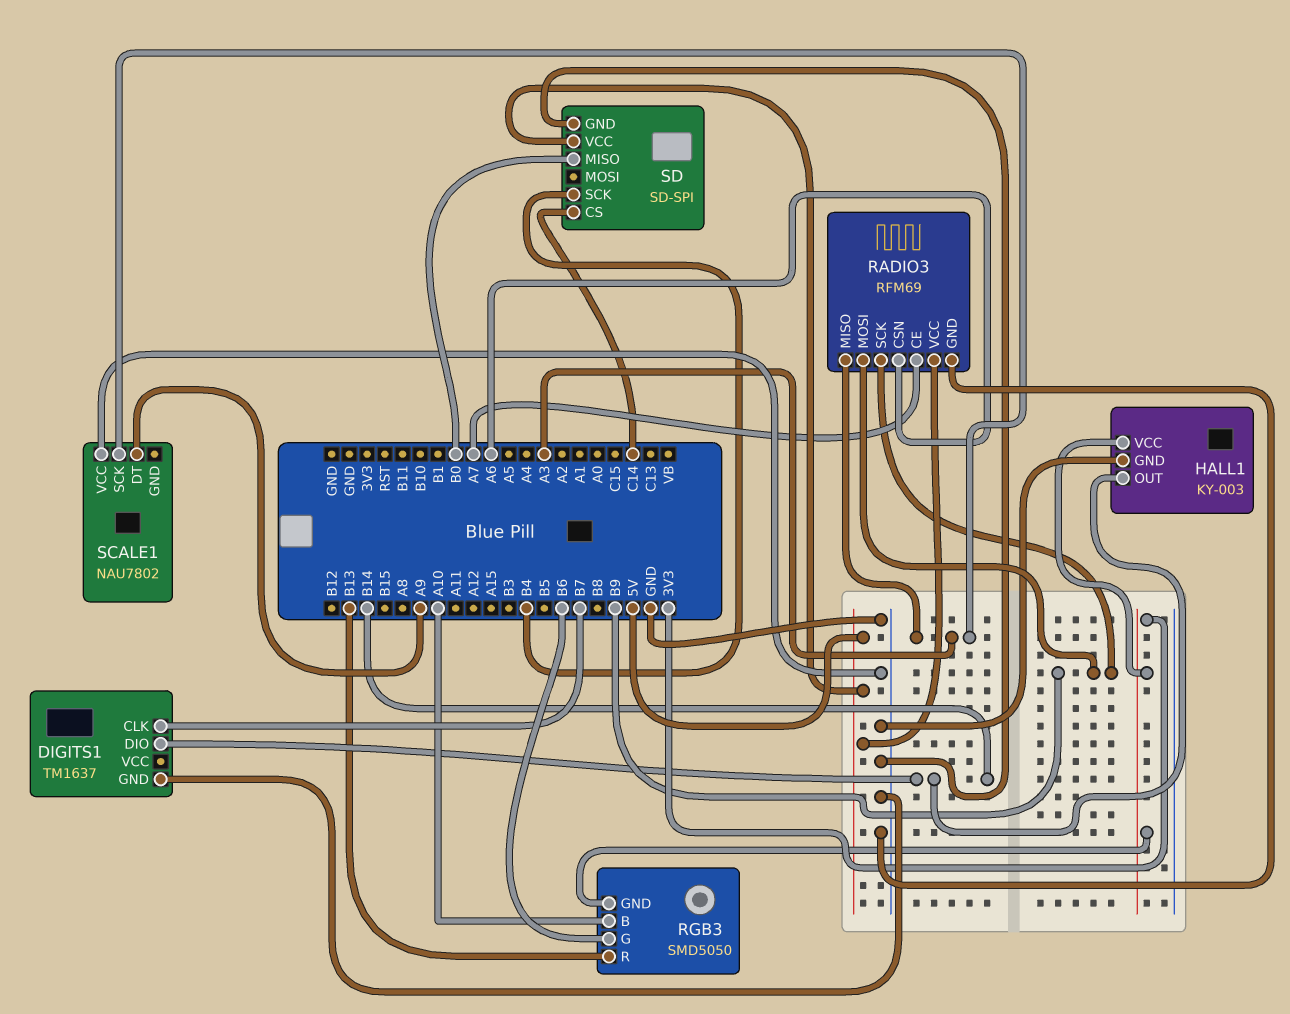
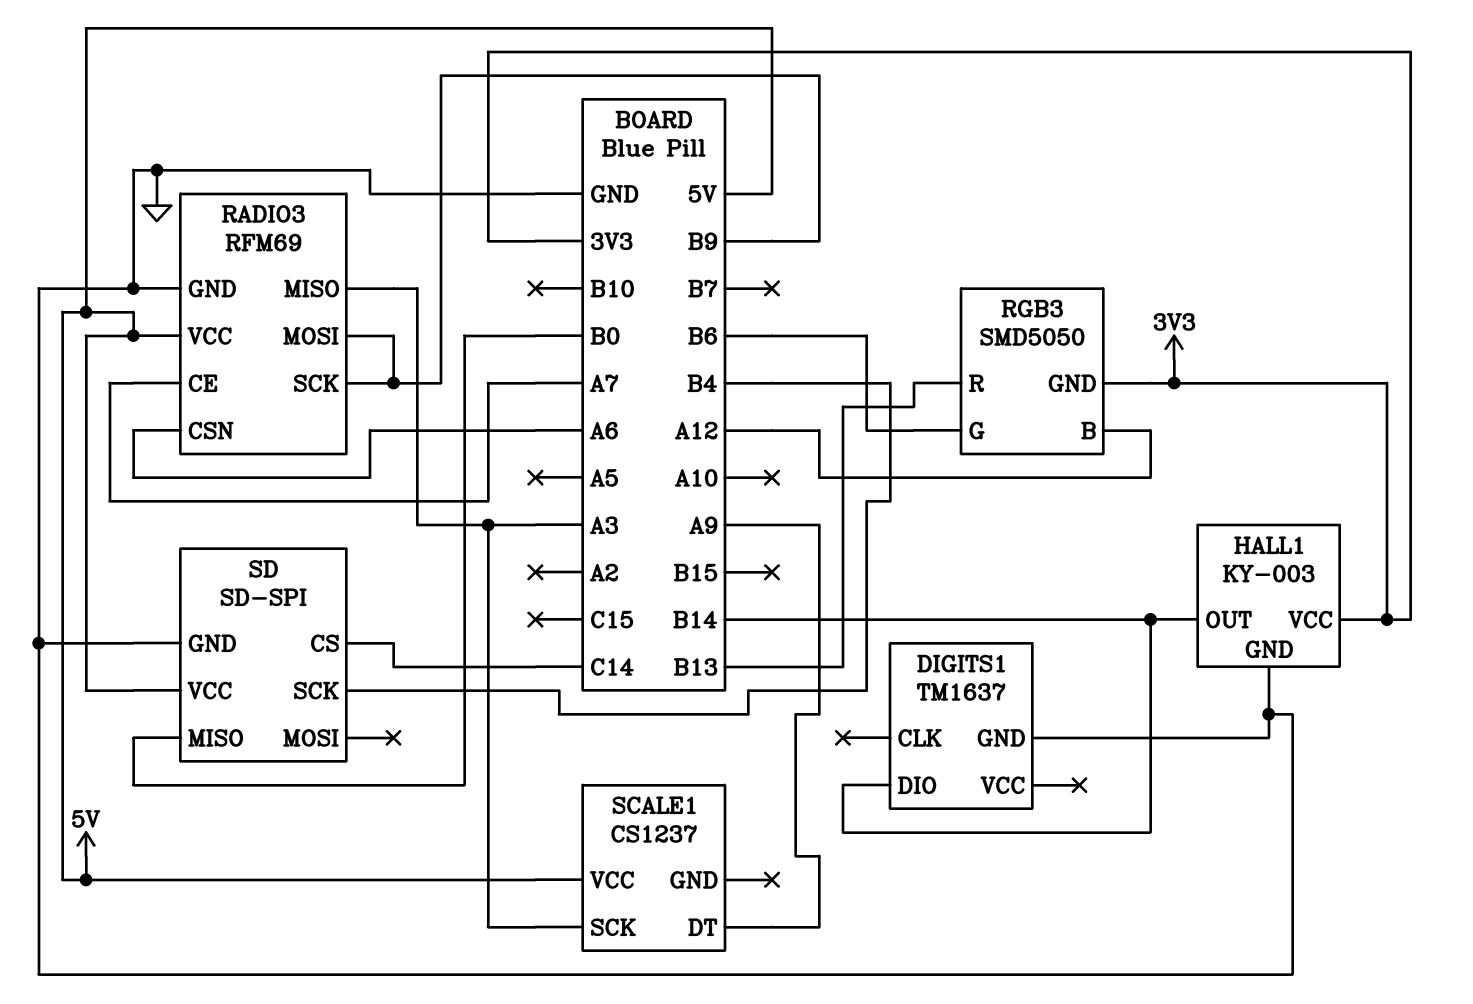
DIGITS1 pin CLK: B7 -> none
RGB3 pin B: A10 -> A12
SCALE1: NAU7802 -> CS1237
SCALE1 pin VCC: GND -> 5V

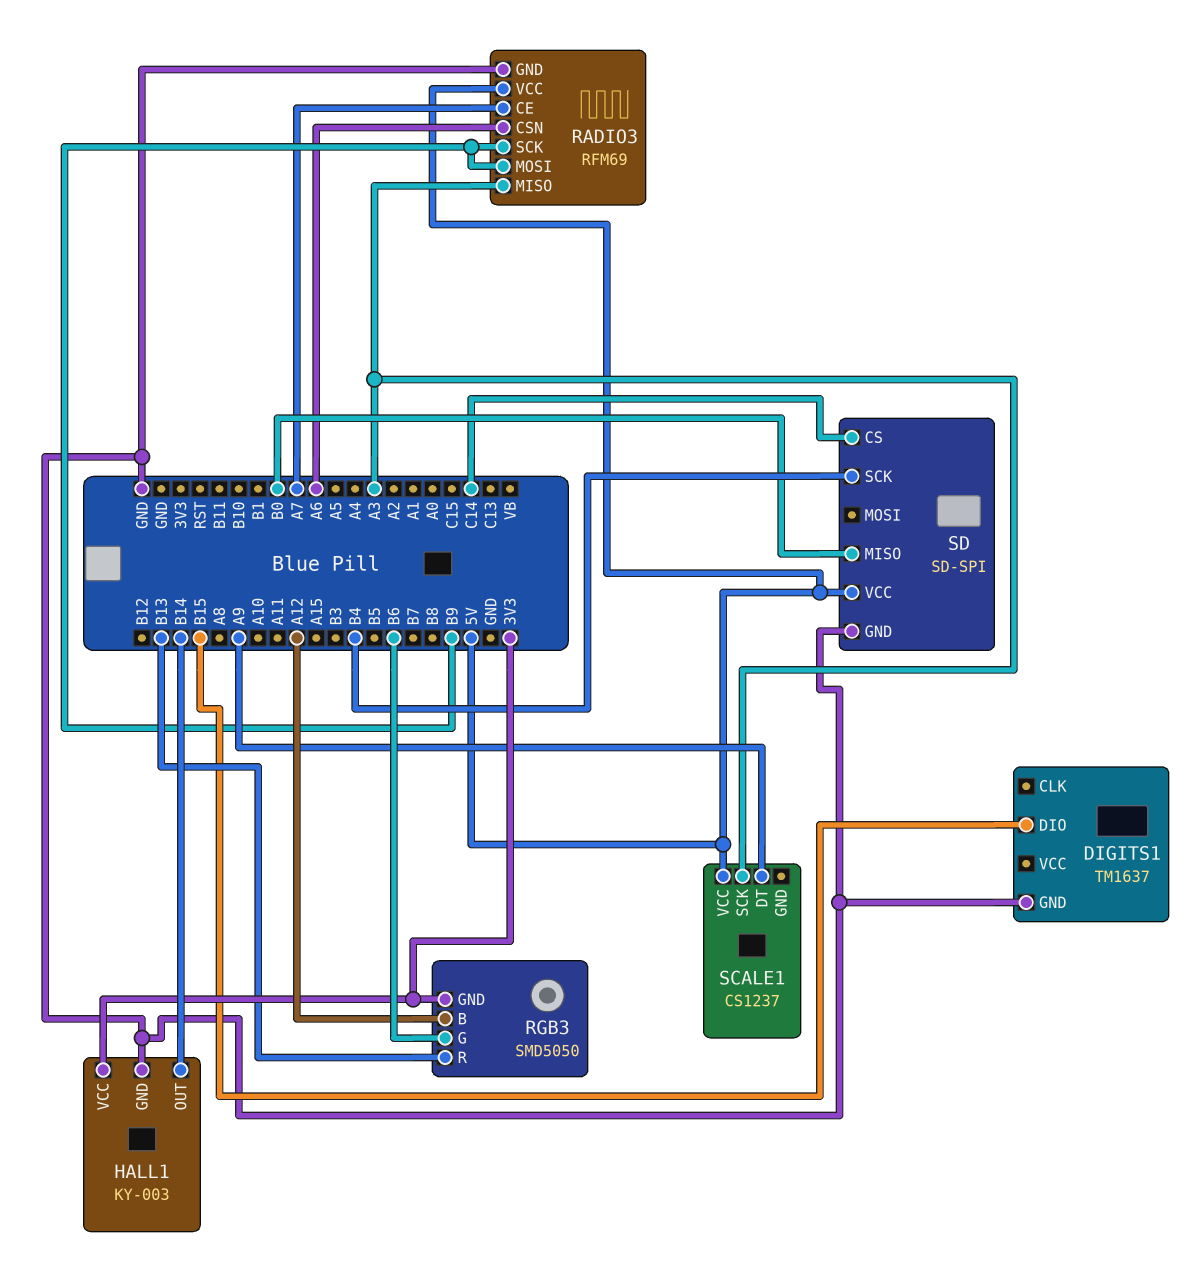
DIGITS1 pin DIO: B14 -> B15

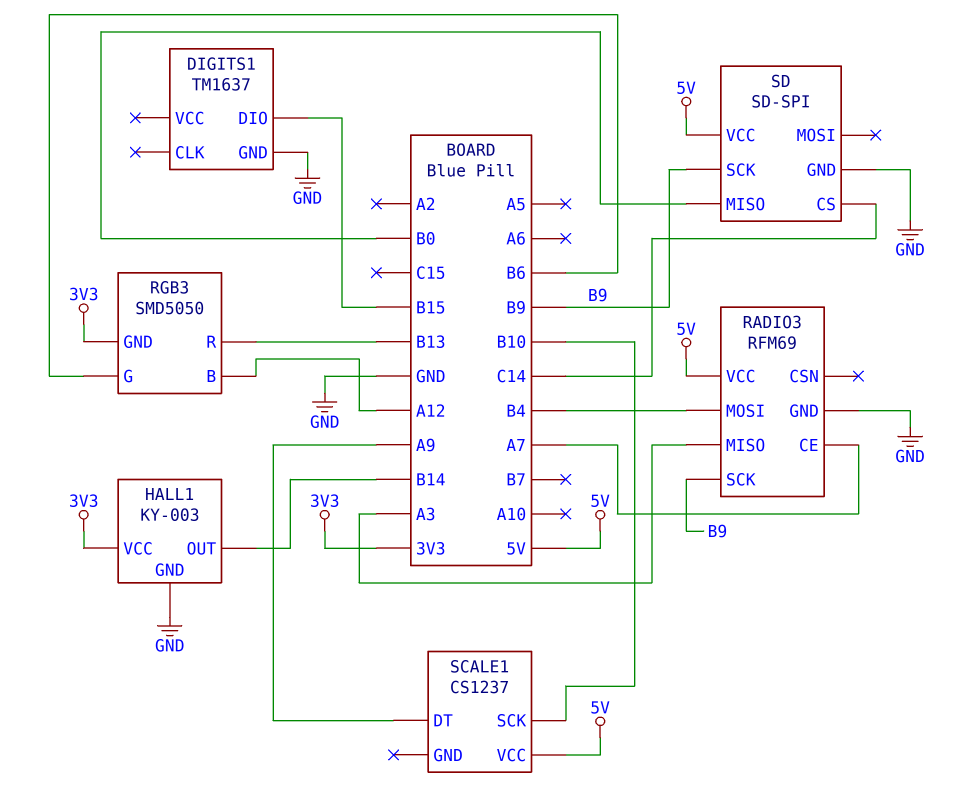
RADIO3 pin CSN: A6 -> none
RADIO3 pin MOSI: B9 -> B4
SCALE1 pin SCK: A3 -> B10
SD pin SCK: B4 -> B9

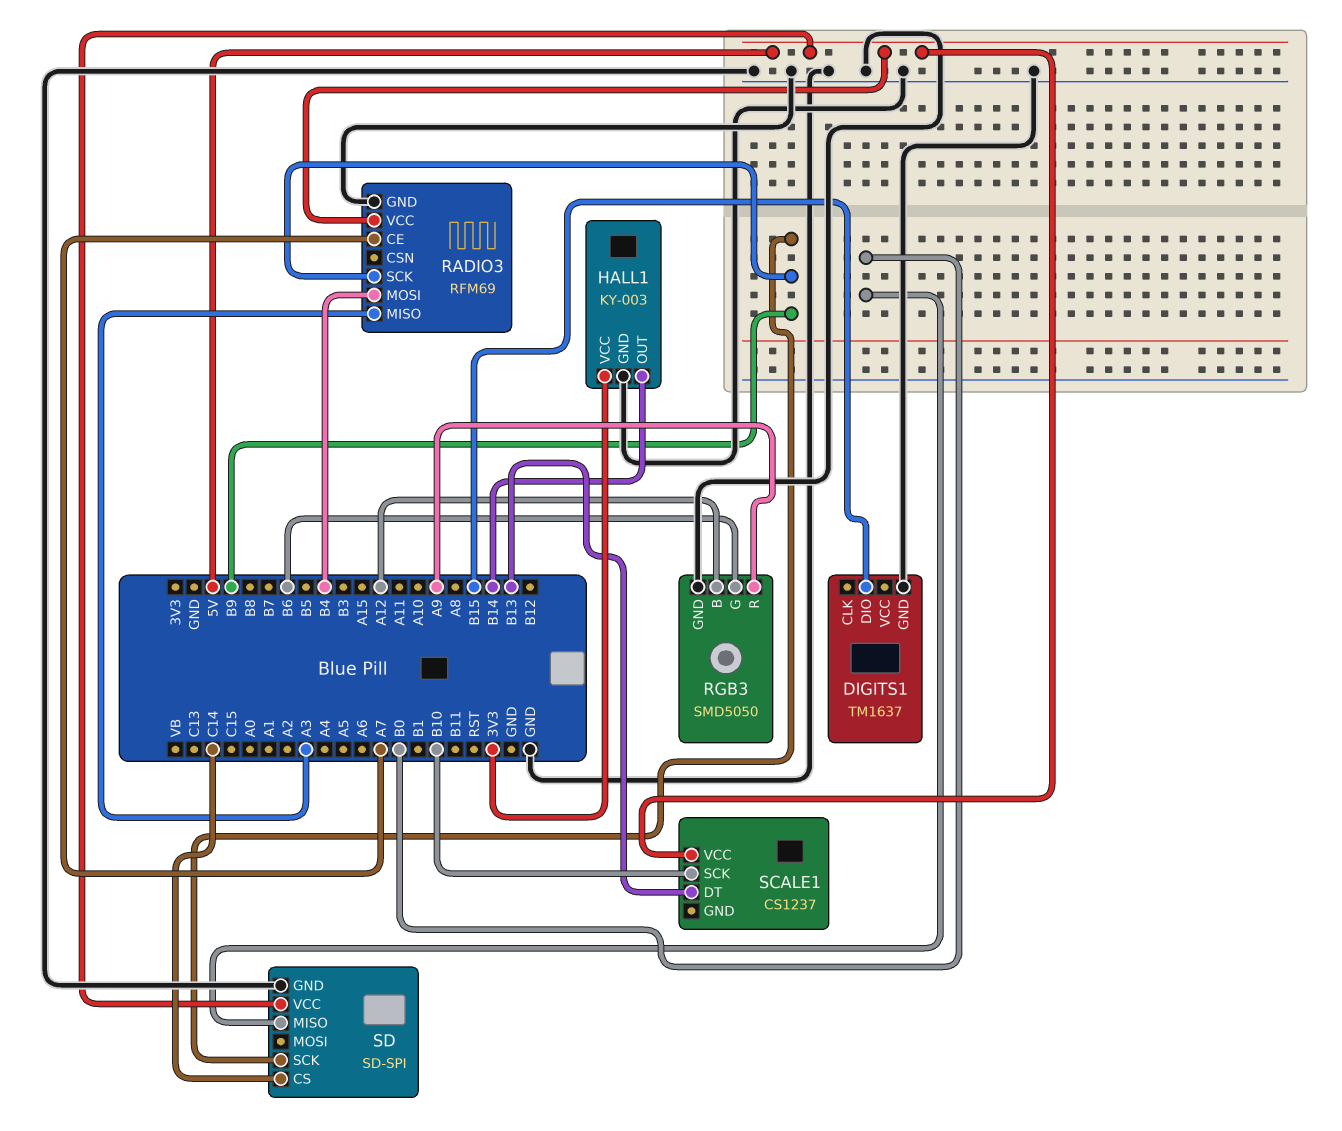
RGB3 pin GND: 3V3 -> GND
RGB3 pin R: B13 -> A9
SCALE1 pin DT: A9 -> B13

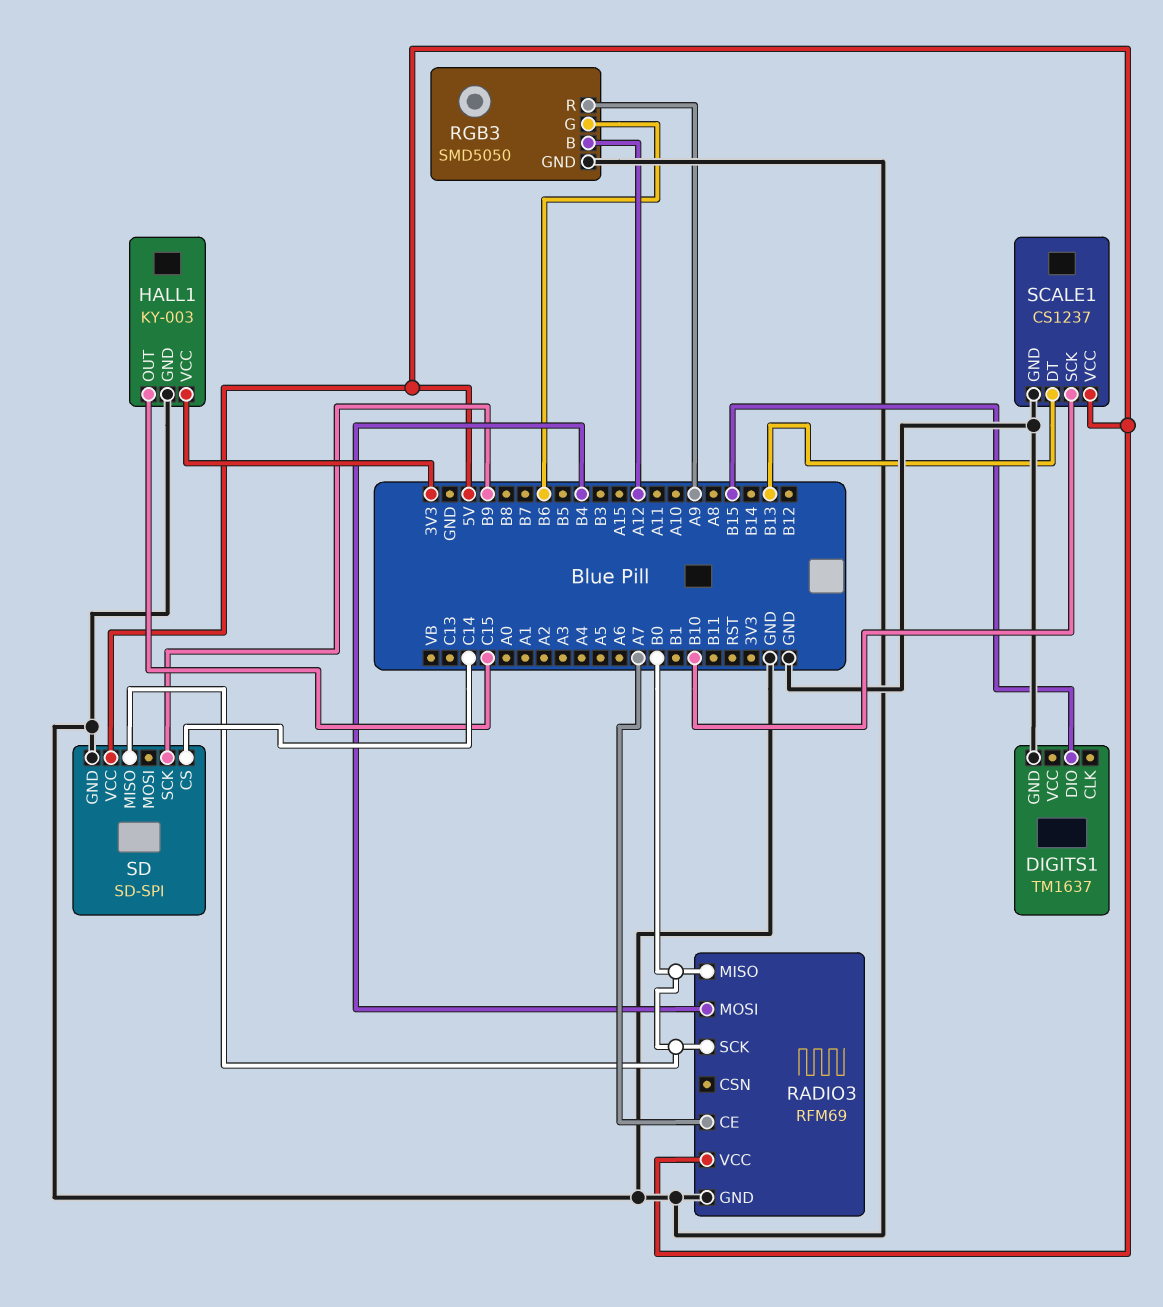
HALL1 pin OUT: B14 -> C15
RADIO3 pin MISO: A3 -> B0
RADIO3 pin SCK: B9 -> B0
SCALE1 pin GND: none -> GND

